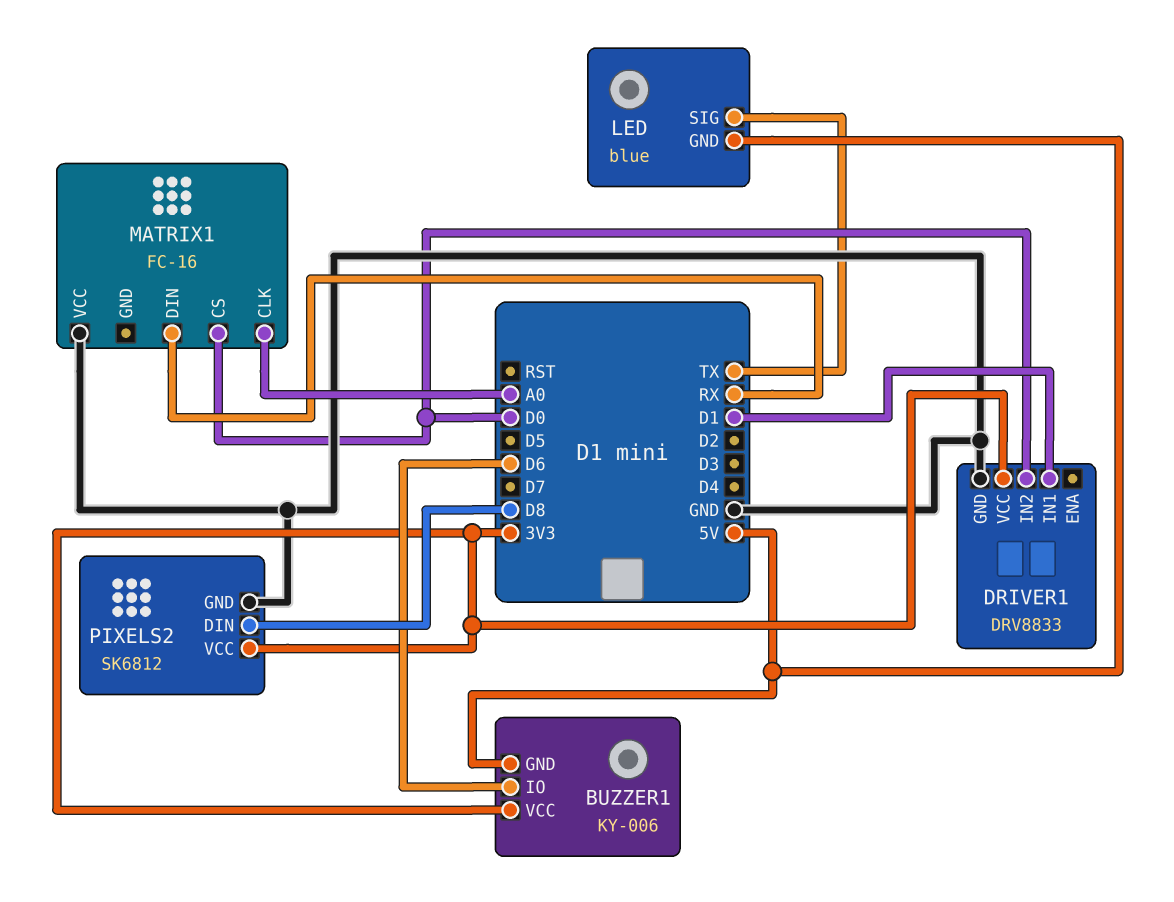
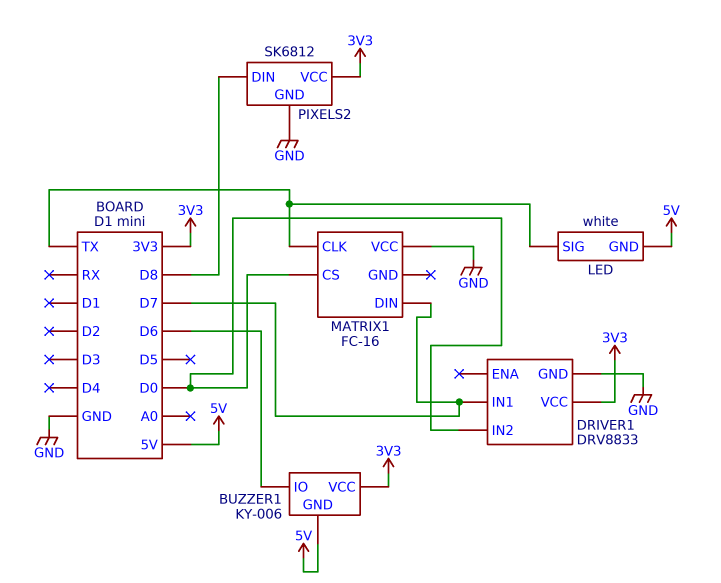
DRIVER1 pin IN1: D1 -> D7
LED: blue -> white
MATRIX1 pin CLK: A0 -> TX
MATRIX1 pin DIN: RX -> D7

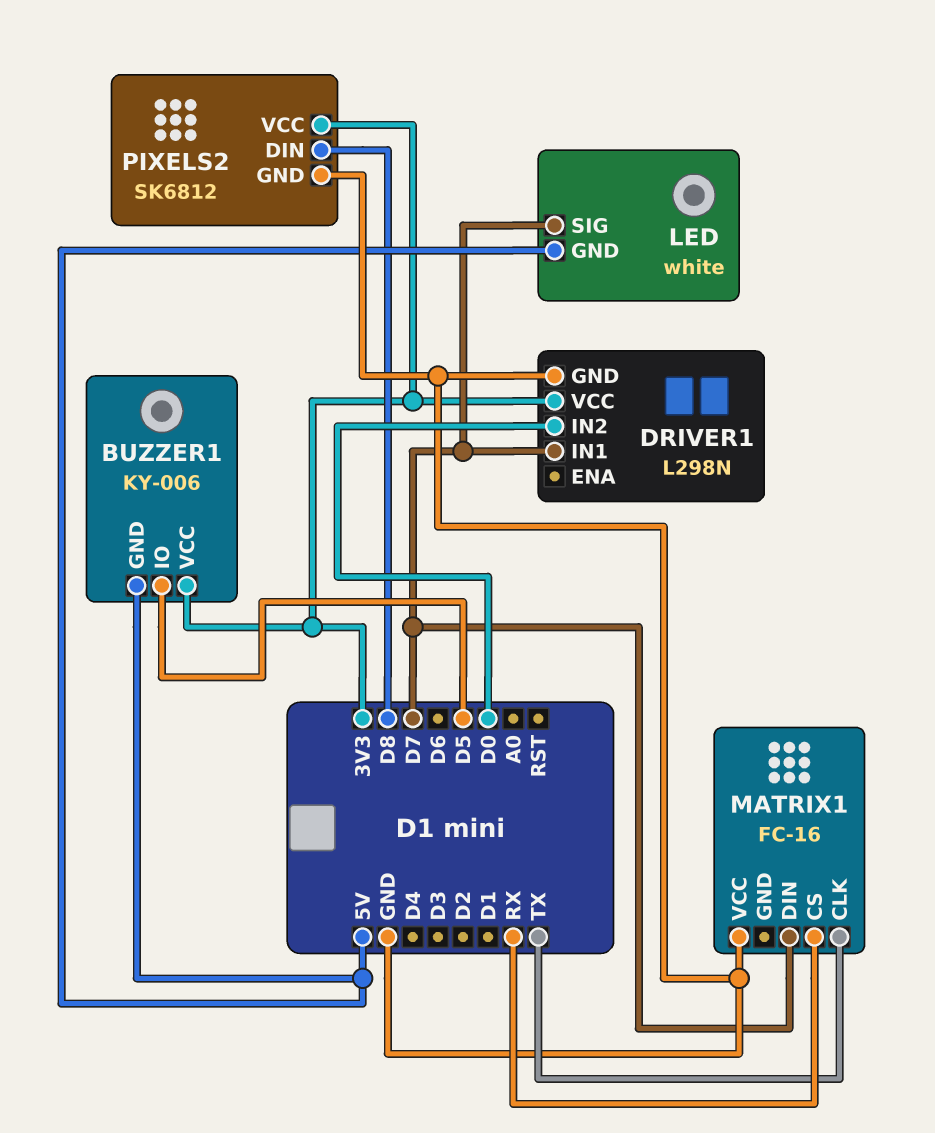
BUZZER1 pin IO: D6 -> D5
DRIVER1: DRV8833 -> L298N
LED pin SIG: TX -> D7
MATRIX1 pin CS: D0 -> RX

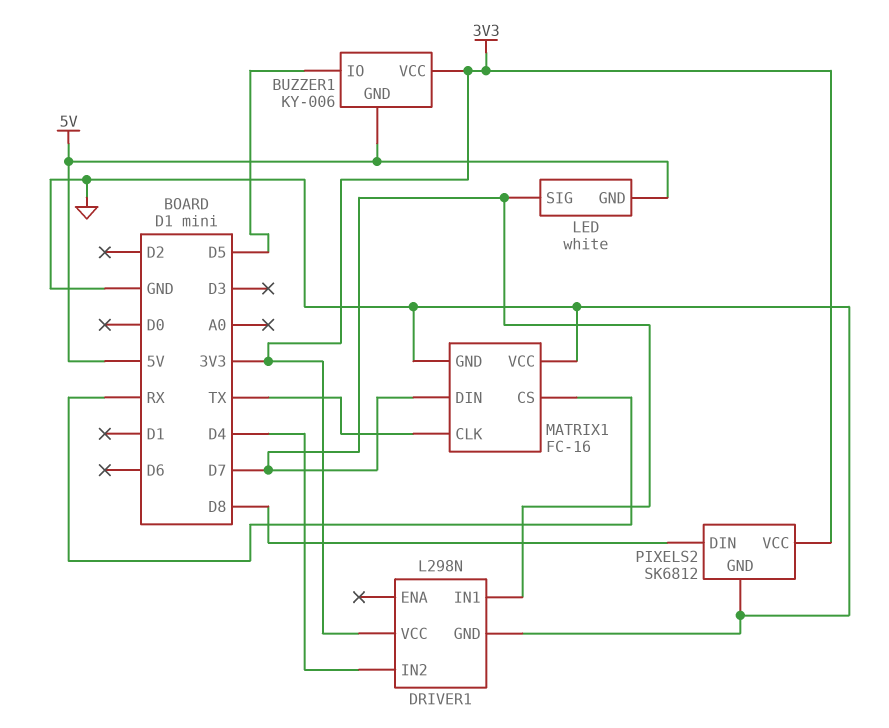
DRIVER1 pin IN2: D0 -> D4
MATRIX1 pin GND: none -> GND

